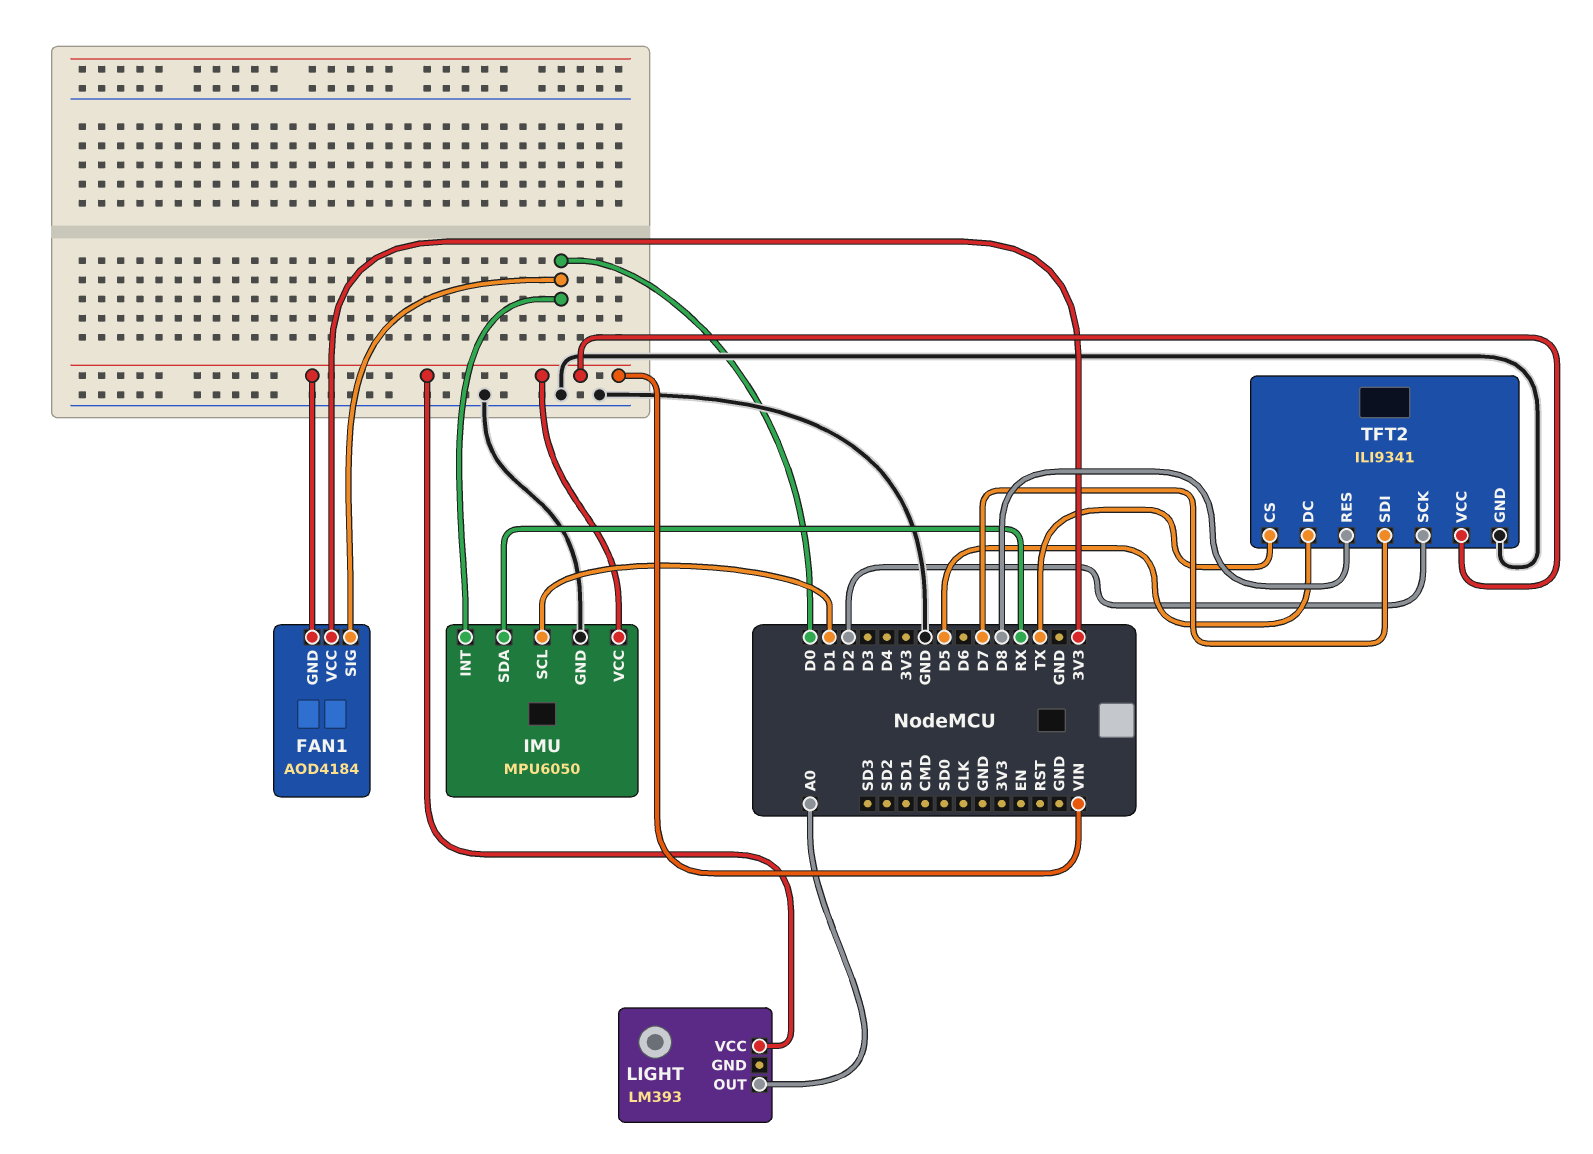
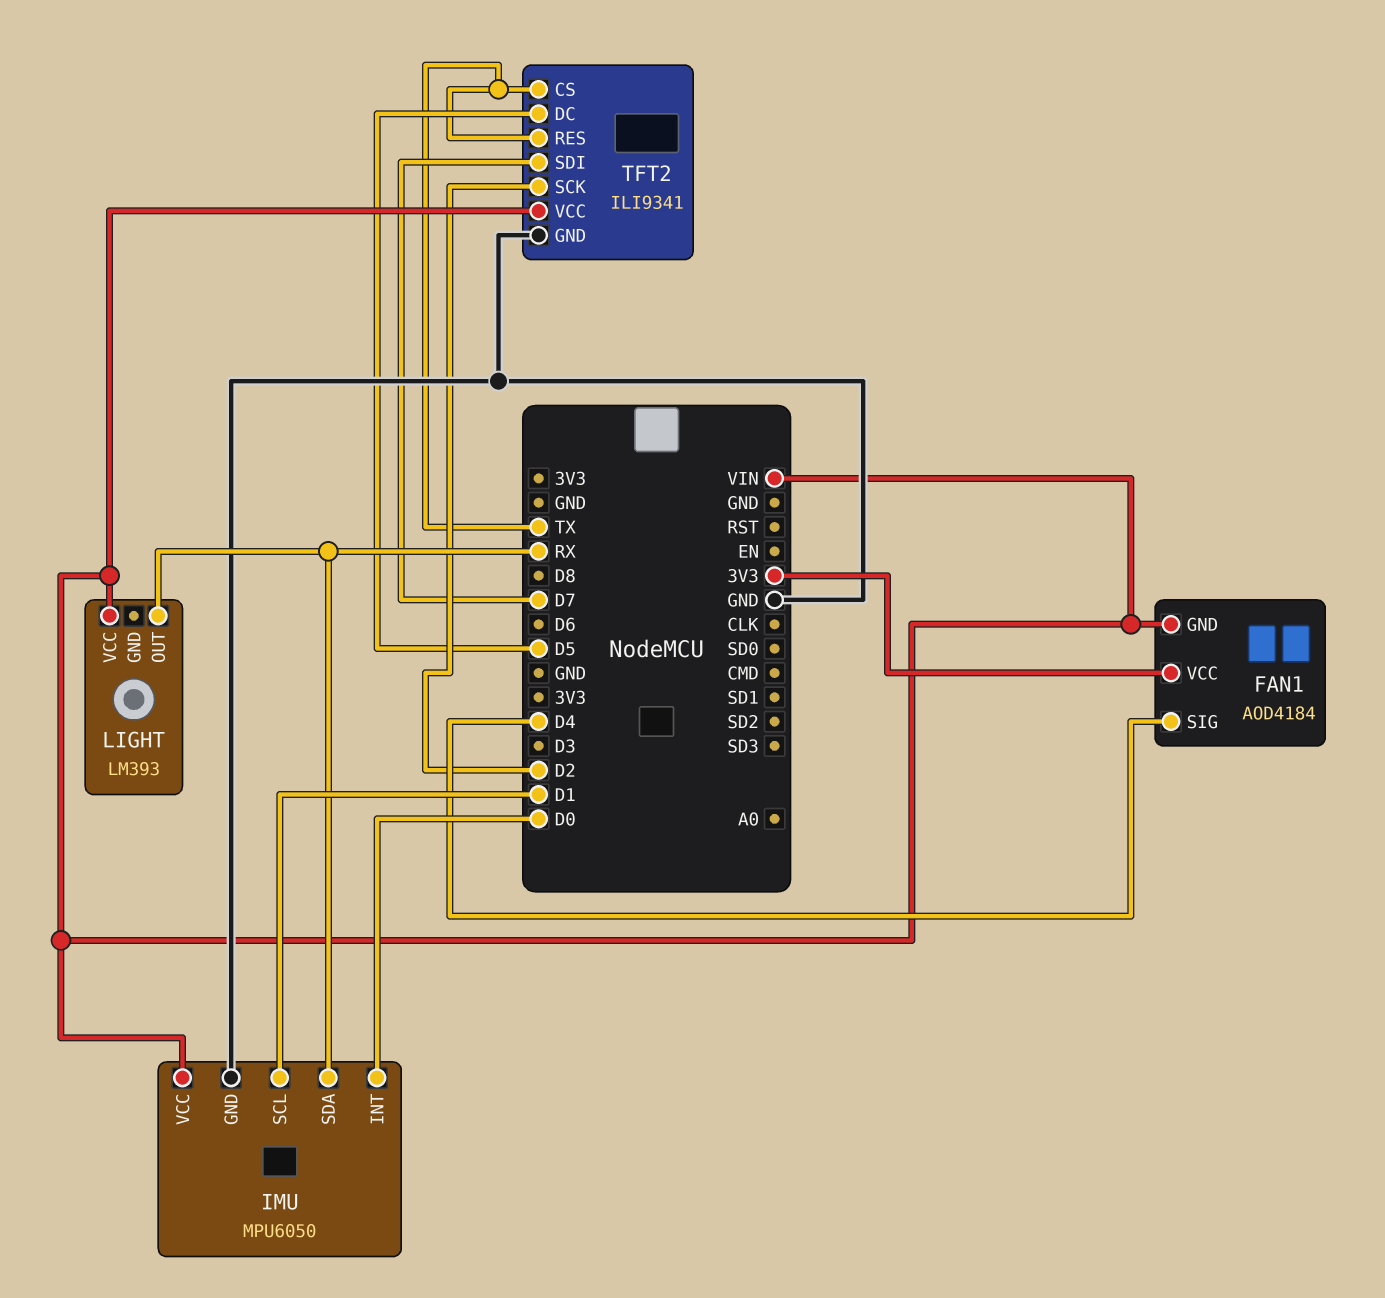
FAN1 pin SIG: D0 -> D4
LIGHT pin OUT: A0 -> RX
TFT2 pin RES: D8 -> TX

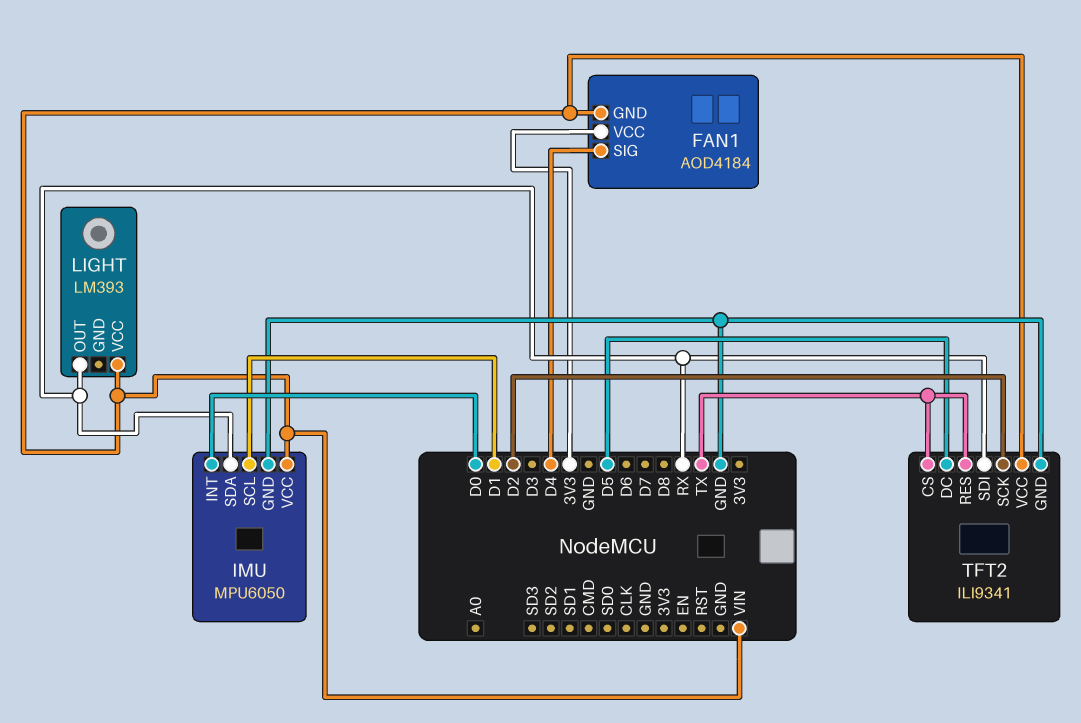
TFT2 pin SDI: D7 -> RX

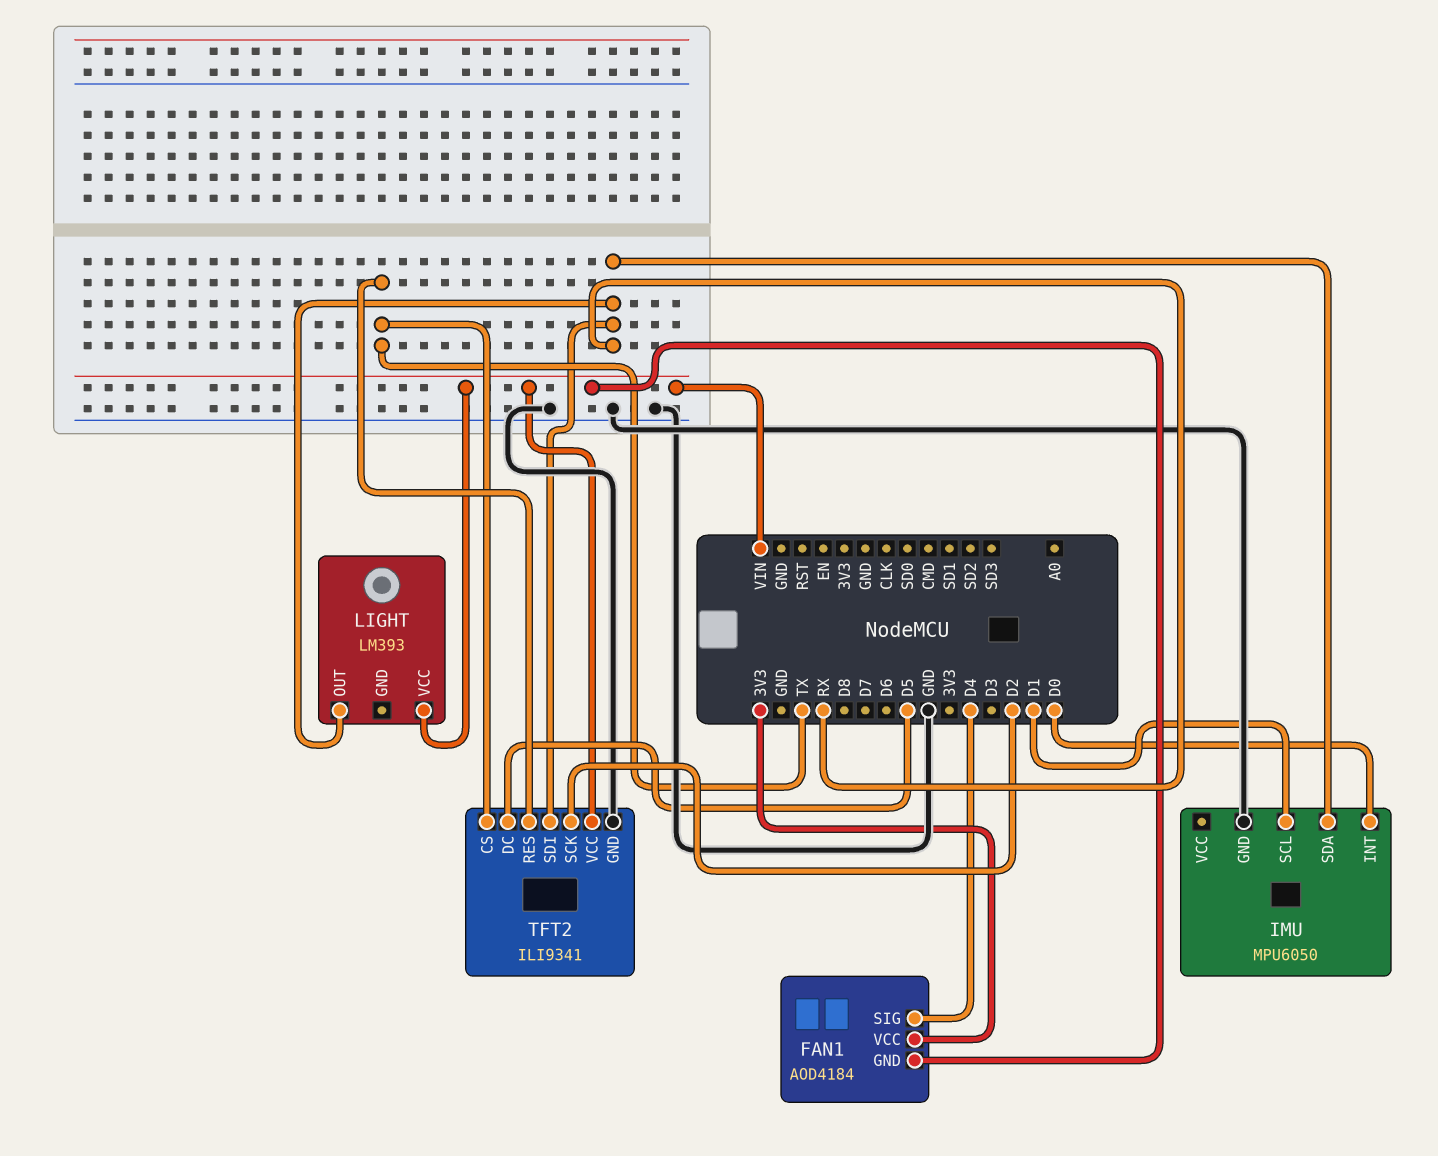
IMU pin VCC: VIN -> none

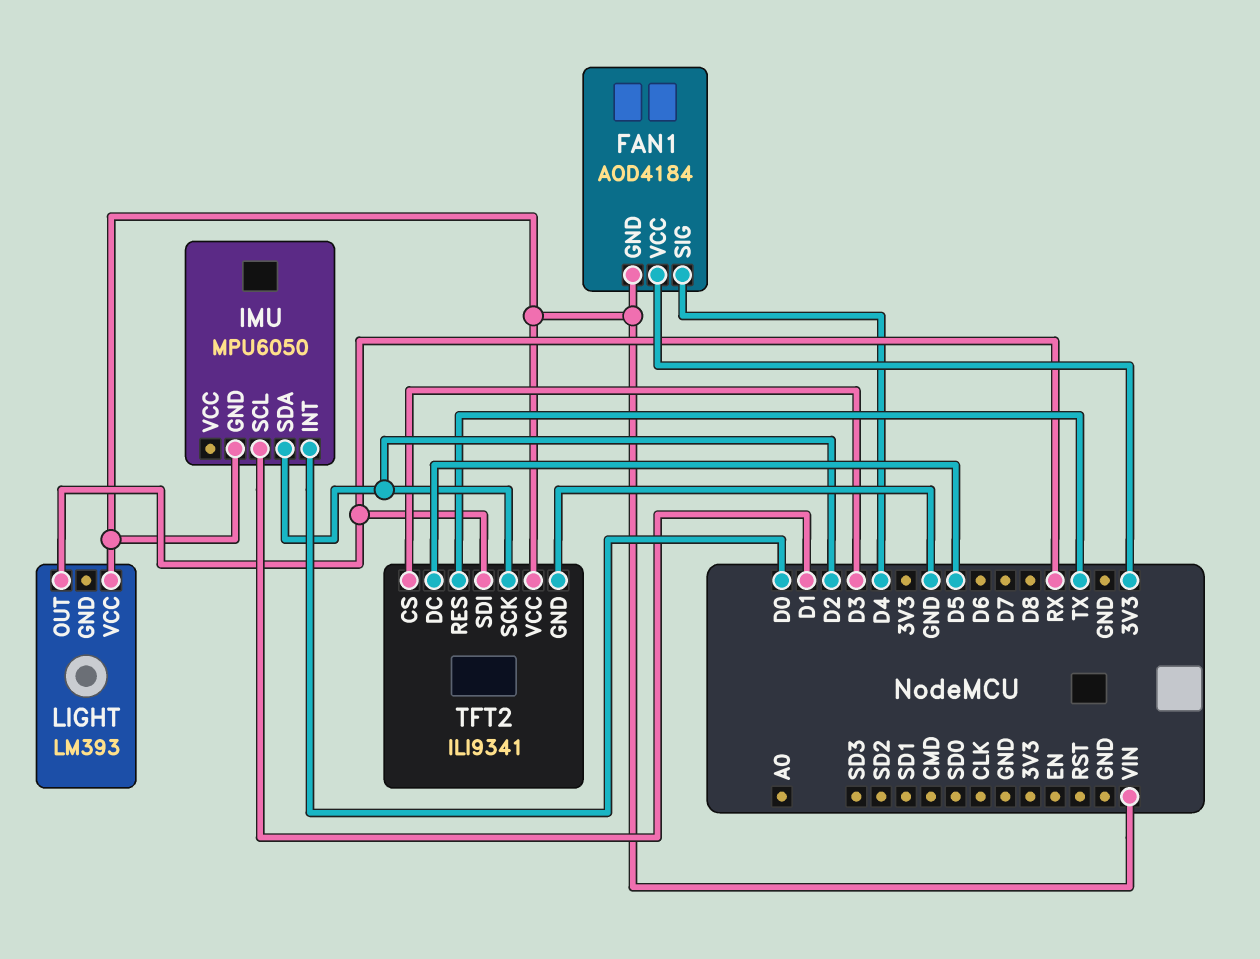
IMU pin GND: GND -> VIN
IMU pin SDA: RX -> D2
TFT2 pin CS: TX -> D3

